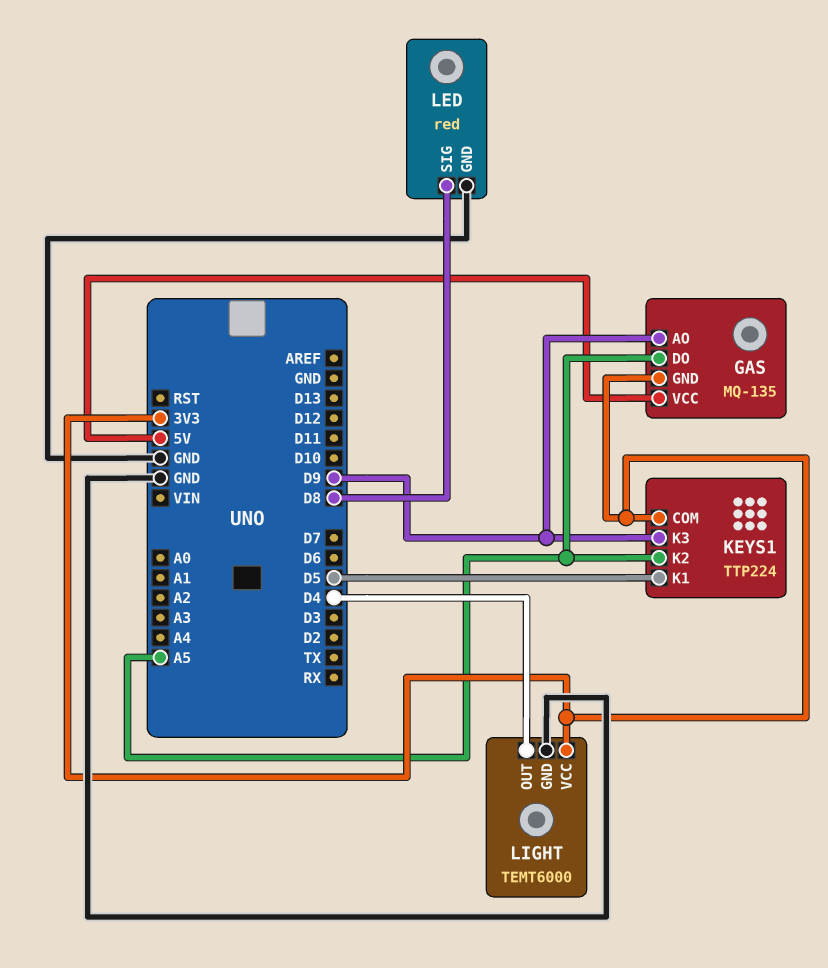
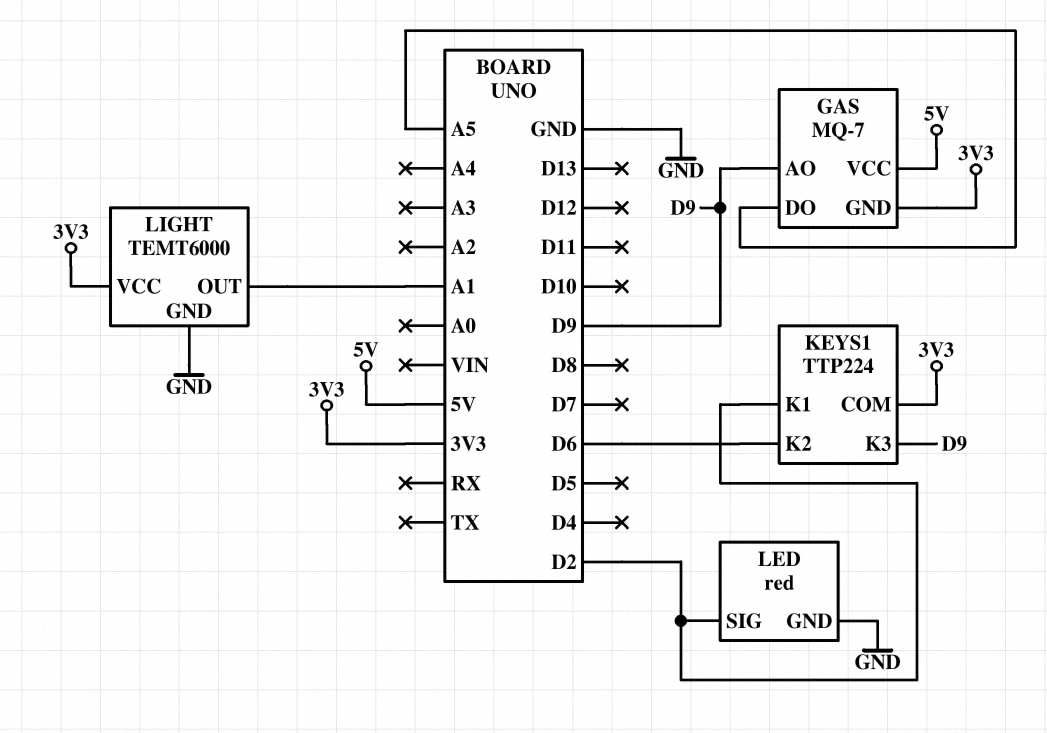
GAS: MQ-135 -> MQ-7
KEYS1 pin K1: D5 -> D2
KEYS1 pin K2: A5 -> D6
LED pin SIG: D8 -> D2
LIGHT pin OUT: D4 -> A1

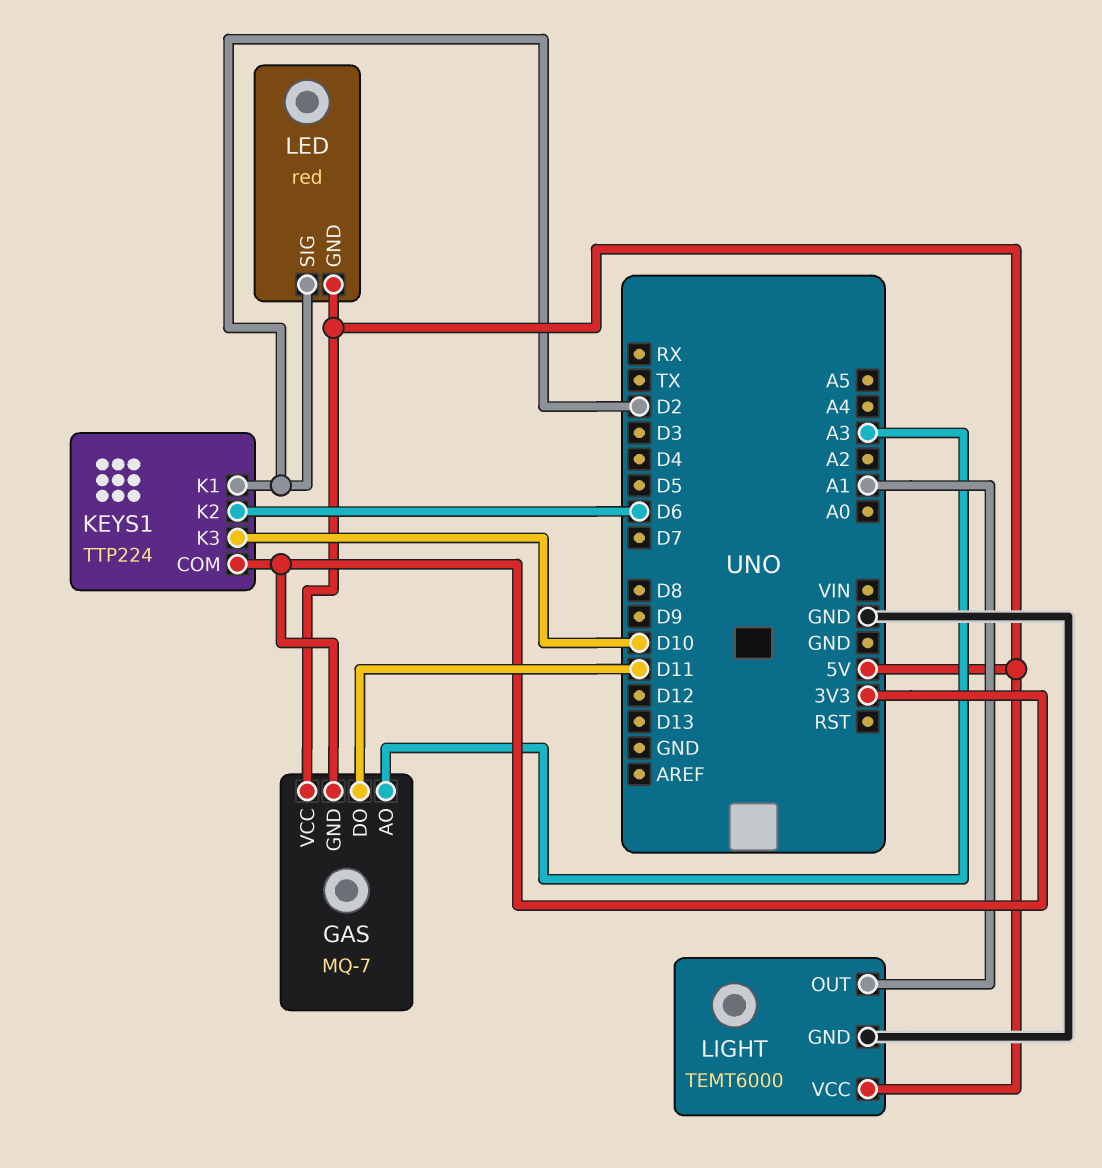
GAS pin AO: D9 -> A3
GAS pin DO: A5 -> D11
KEYS1 pin K3: D9 -> D10
LED pin GND: GND -> 5V
LIGHT pin VCC: 3V3 -> 5V

